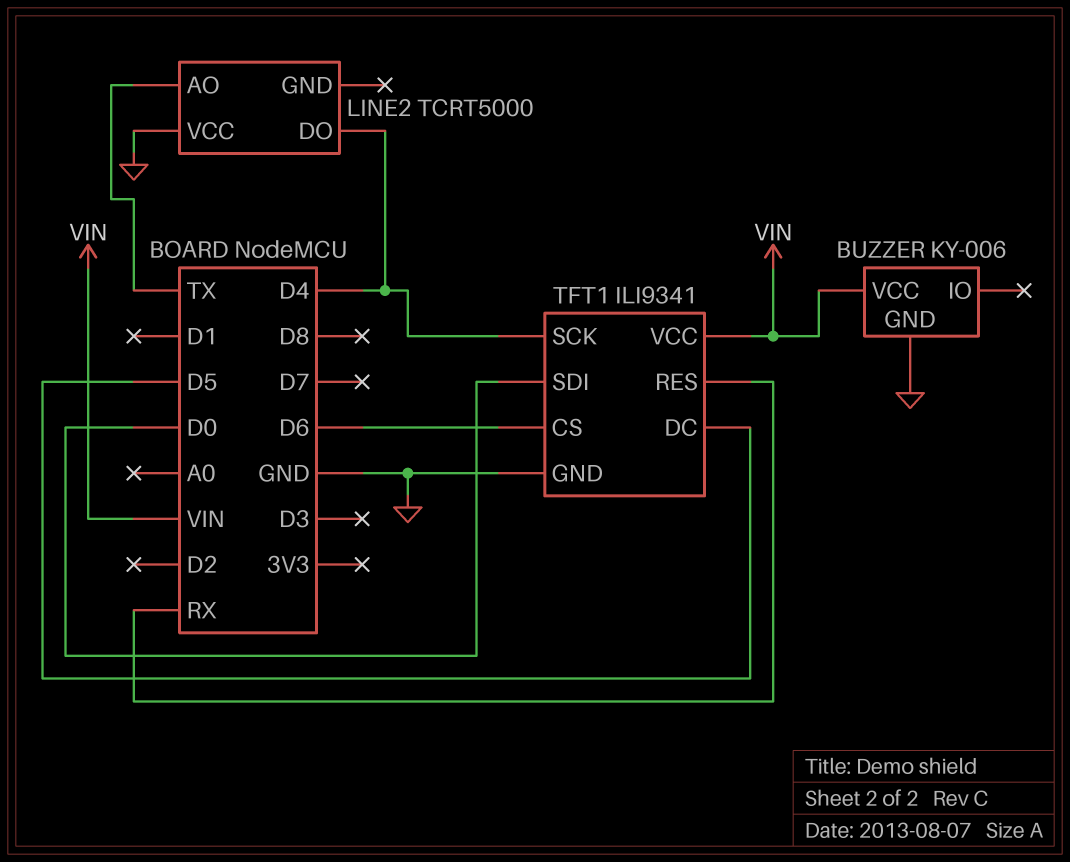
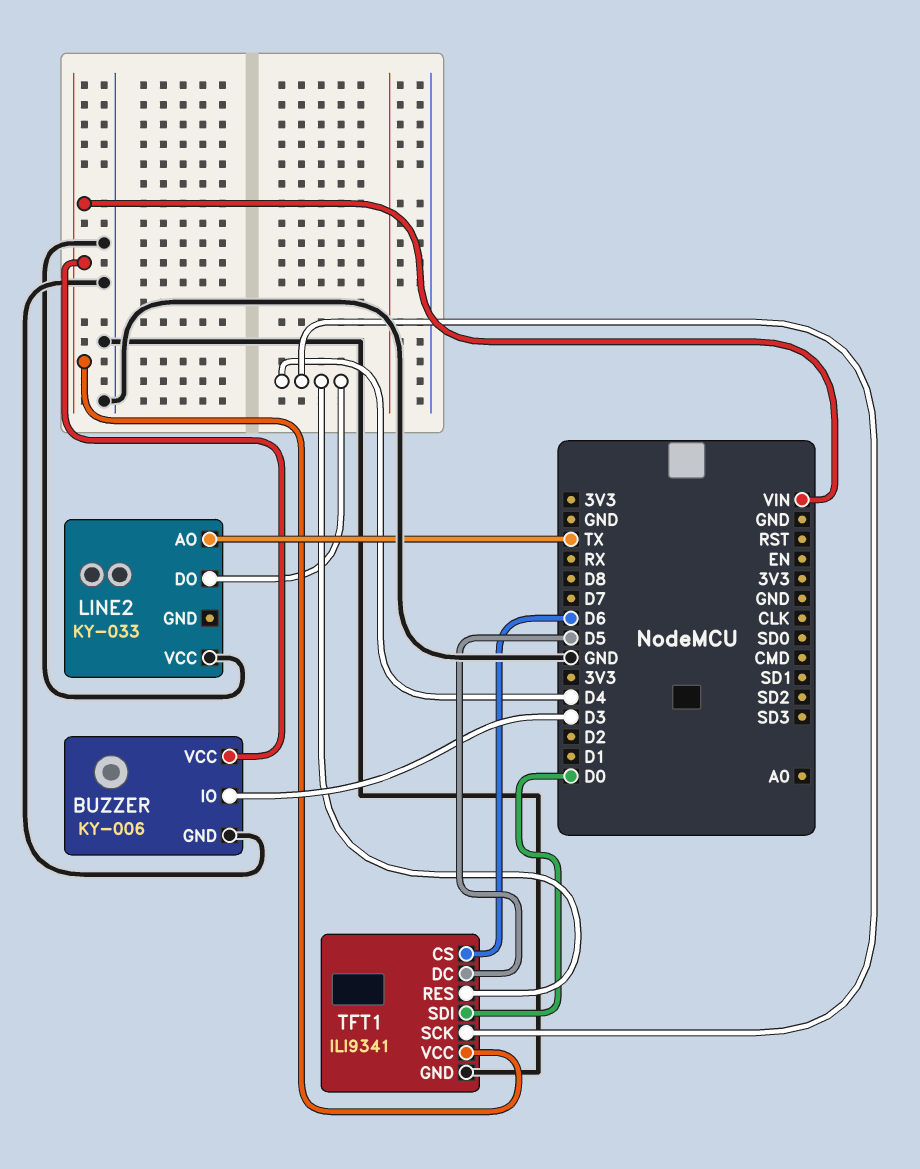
BUZZER pin IO: none -> D3
LINE2: TCRT5000 -> KY-033
TFT1 pin RES: RX -> D4

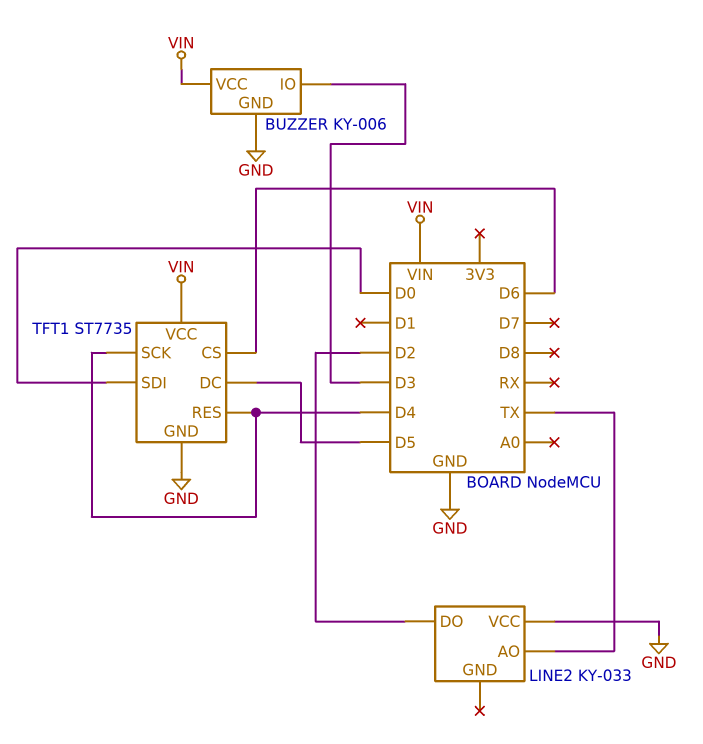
LINE2 pin DO: D4 -> D2
TFT1: ILI9341 -> ST7735

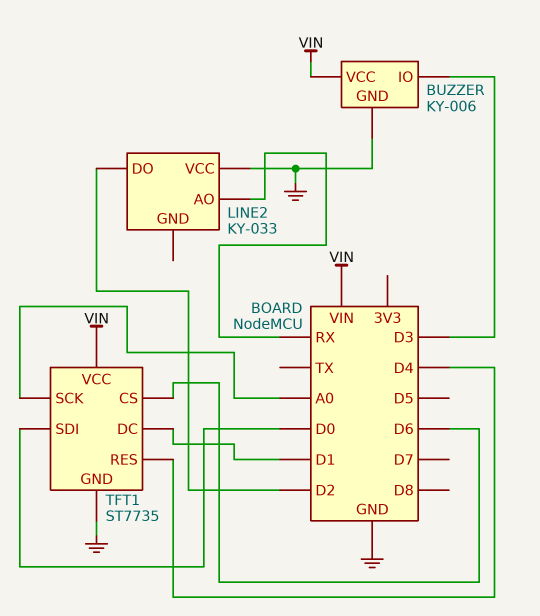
LINE2 pin AO: TX -> RX
TFT1 pin DC: D5 -> D1
TFT1 pin SCK: D4 -> A0

